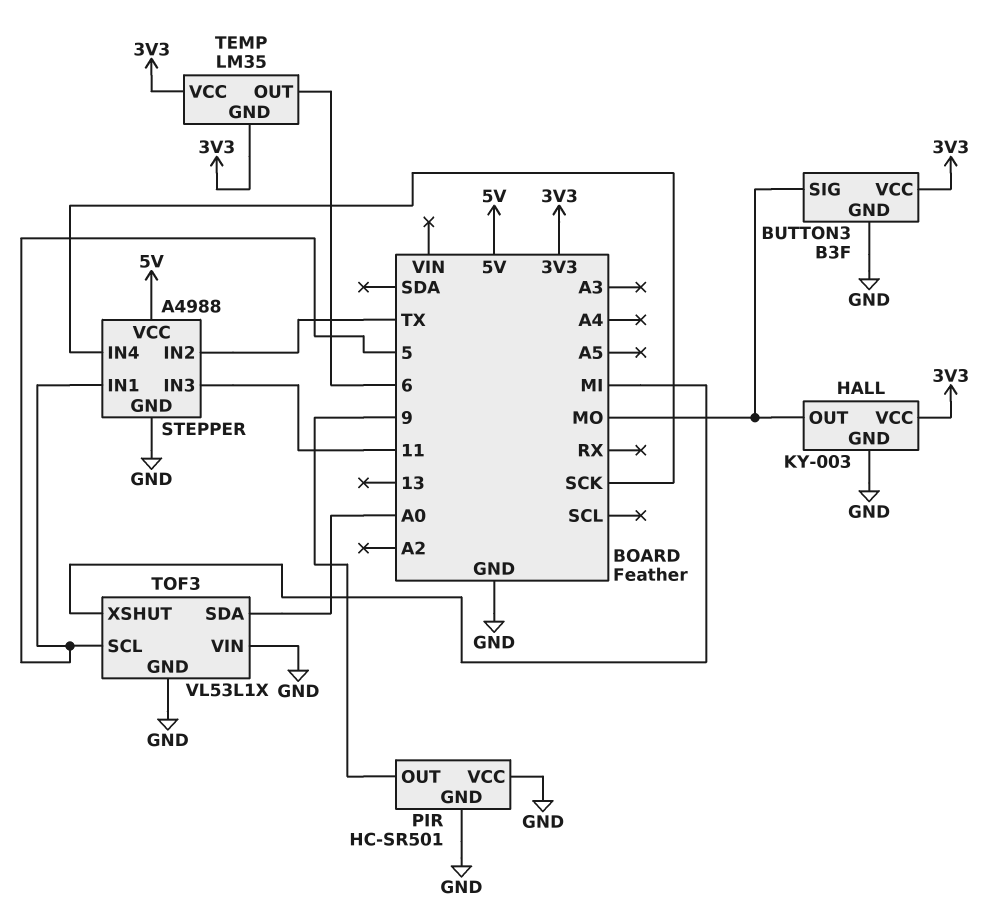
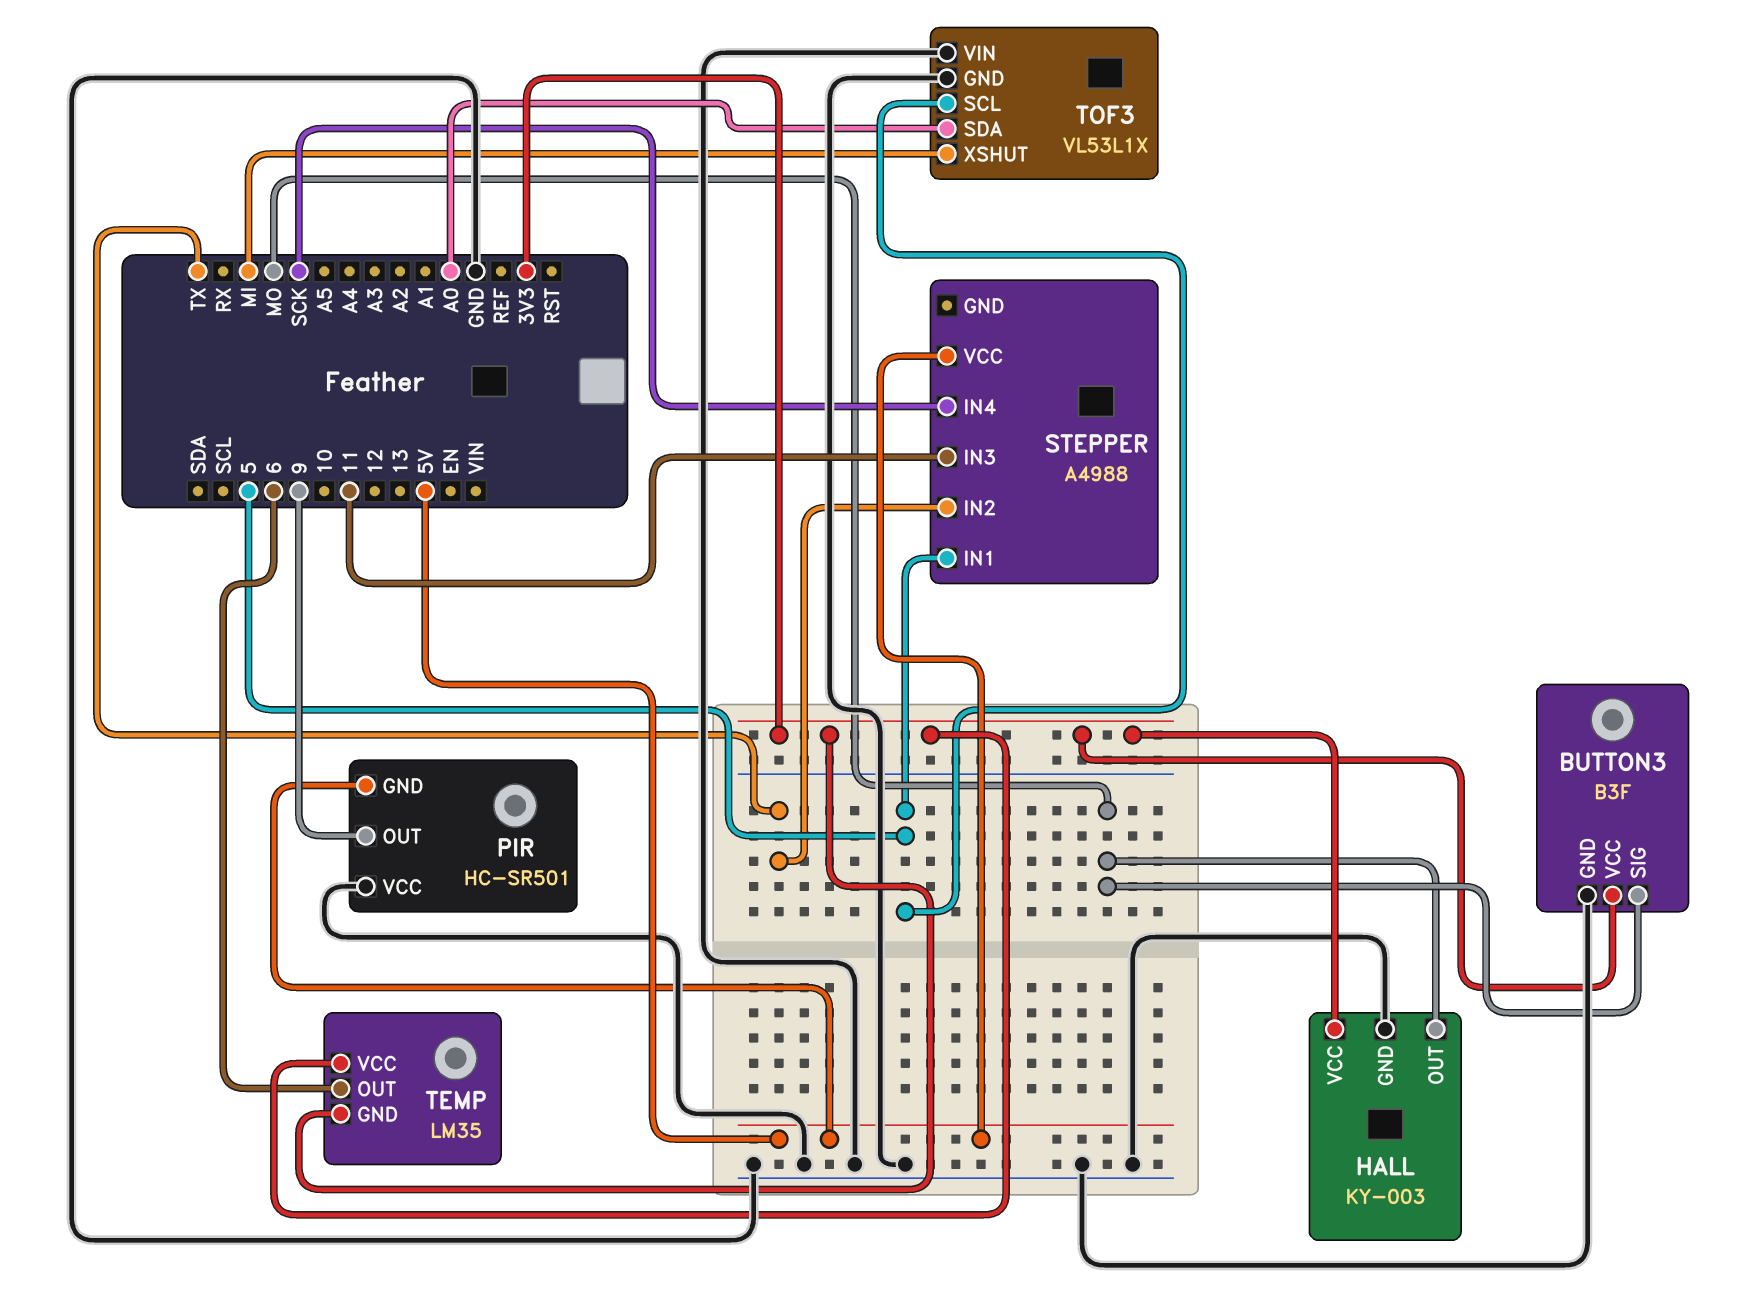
PIR pin GND: GND -> 5V
STEPPER pin GND: GND -> none

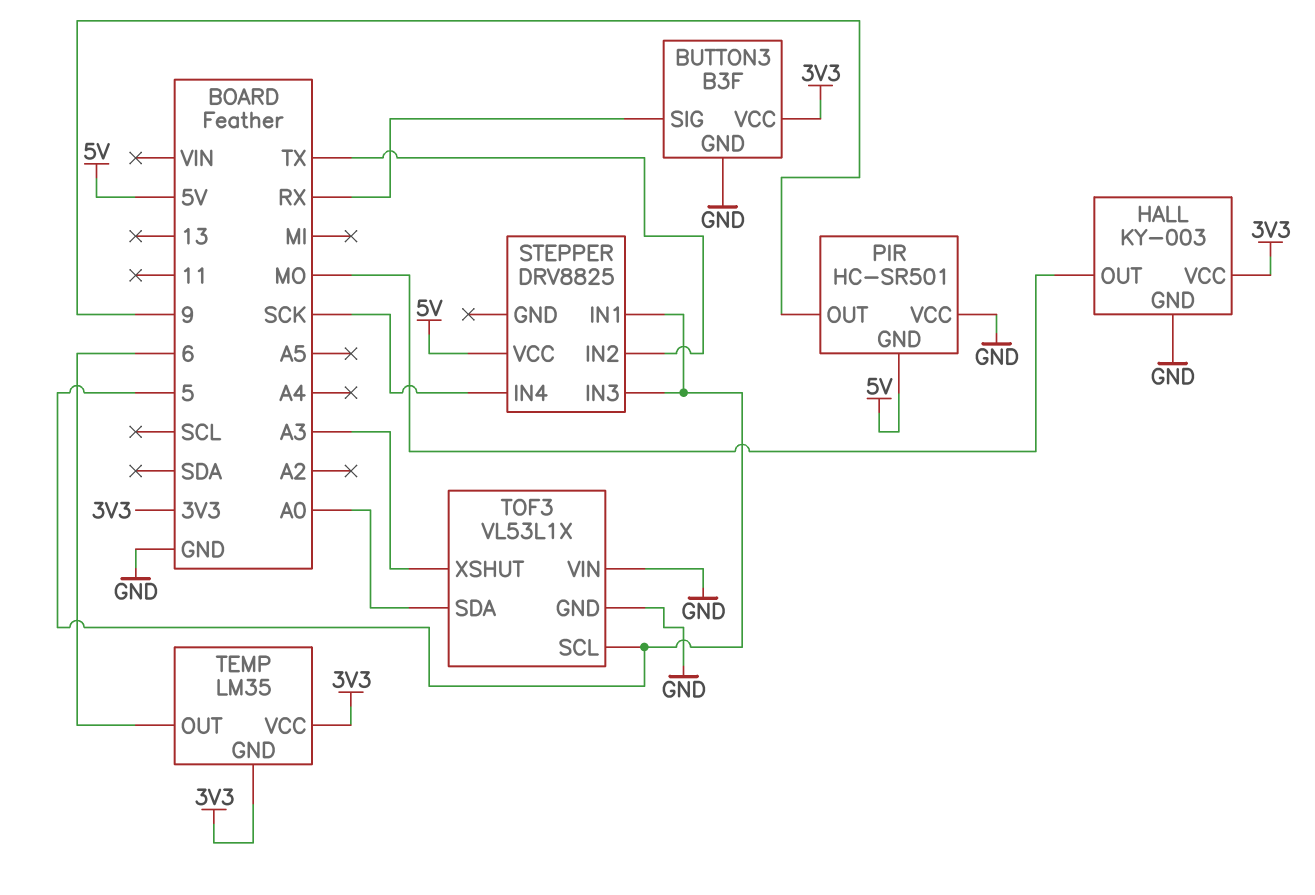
BUTTON3 pin SIG: MO -> RX
STEPPER: A4988 -> DRV8825
STEPPER pin IN3: 11 -> 5
TOF3 pin XSHUT: MI -> A3

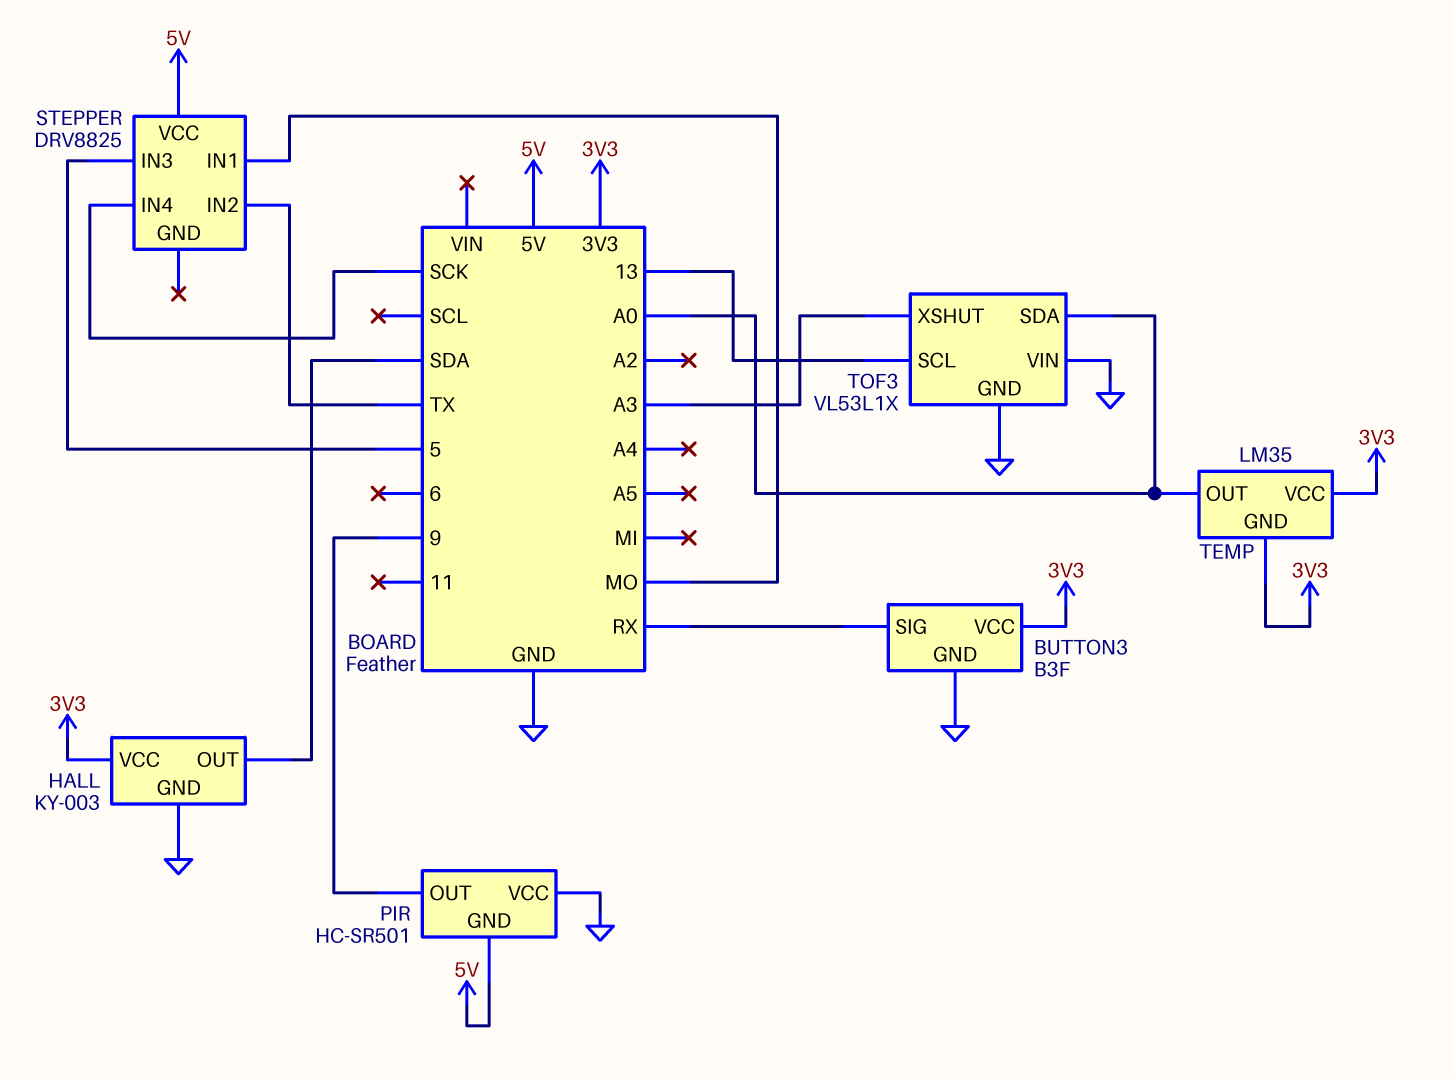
HALL pin OUT: MO -> SDA
STEPPER pin IN1: 5 -> MO
TEMP pin OUT: 6 -> A0
TOF3 pin SCL: 5 -> 13

